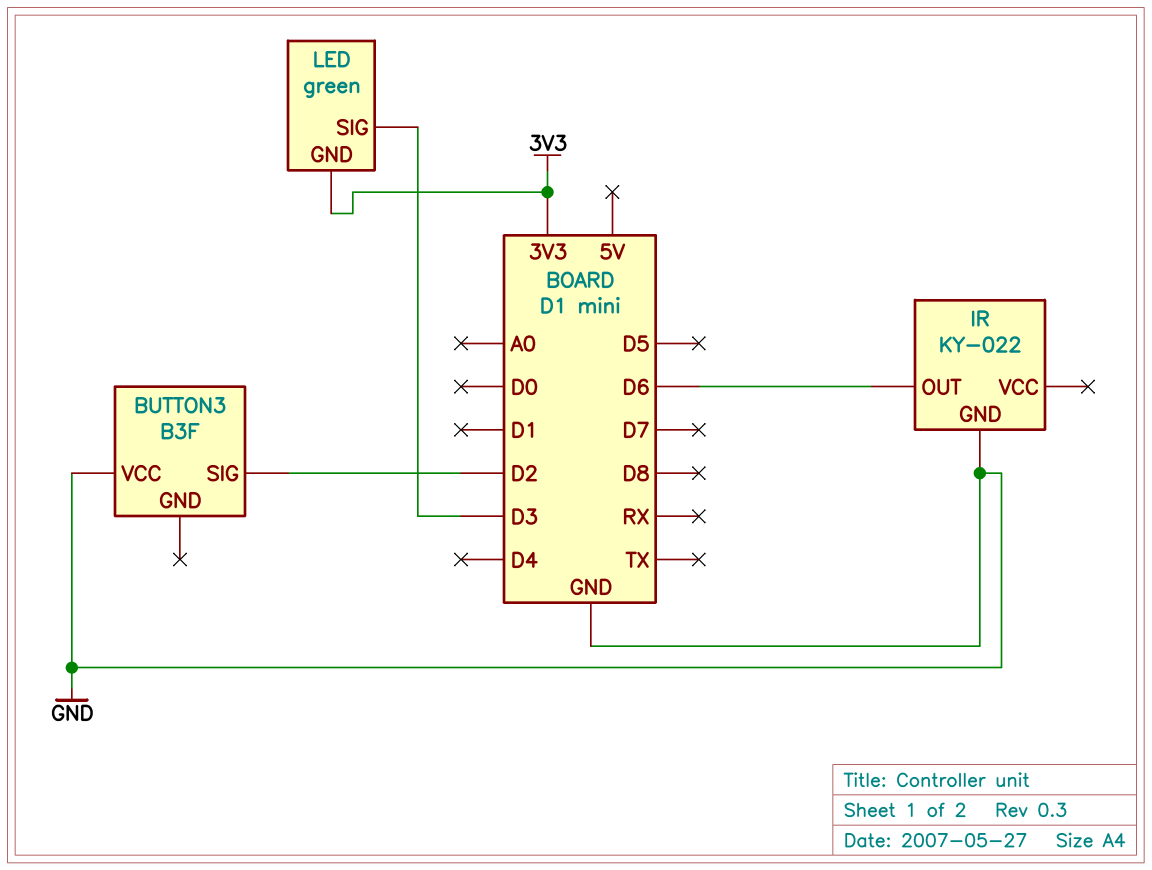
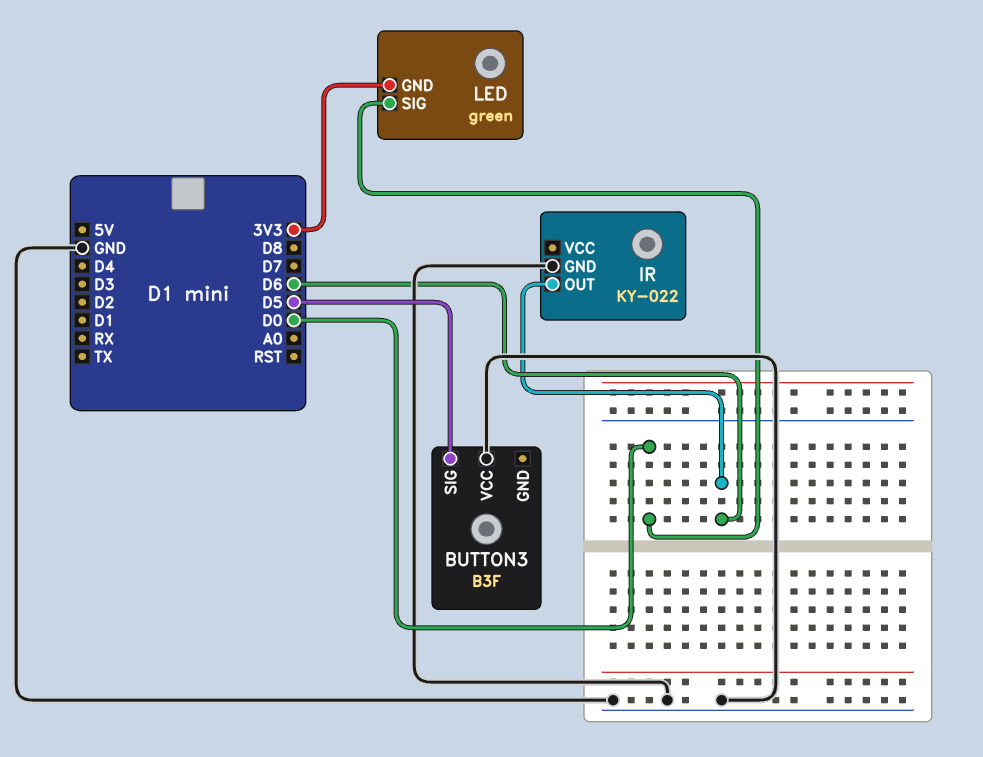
BUTTON3 pin SIG: D2 -> D5
LED pin SIG: D3 -> D0

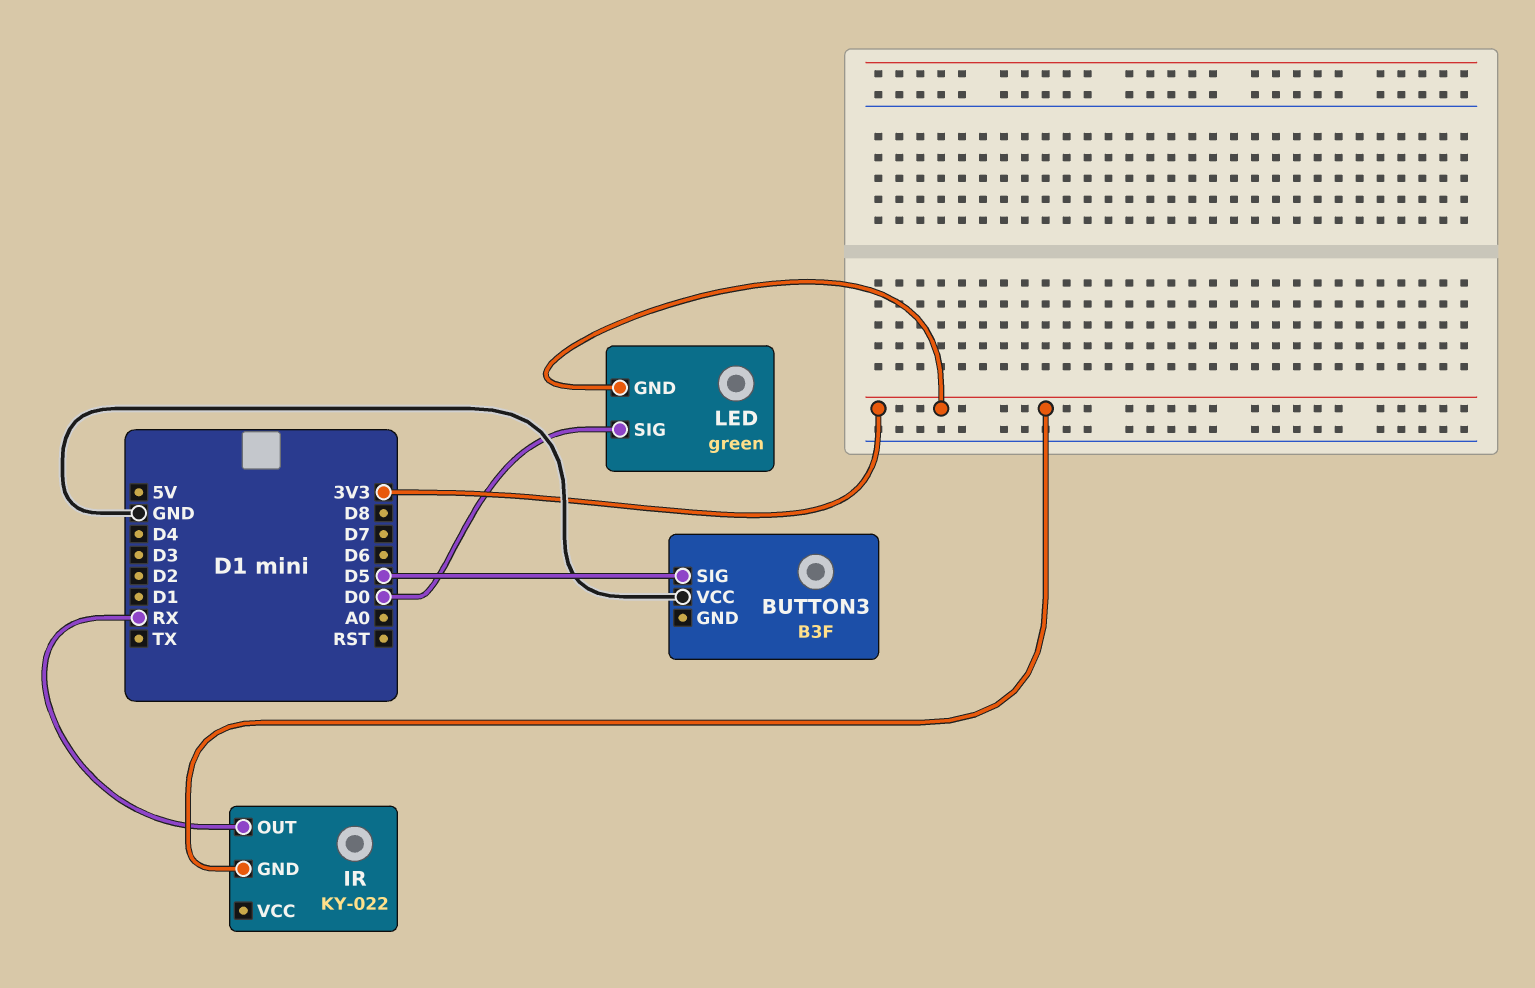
IR pin GND: GND -> 3V3
IR pin OUT: D6 -> RX

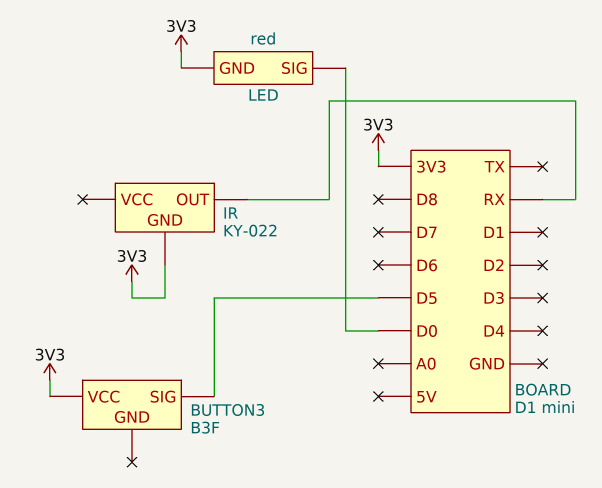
BUTTON3 pin VCC: GND -> 3V3
LED: green -> red

